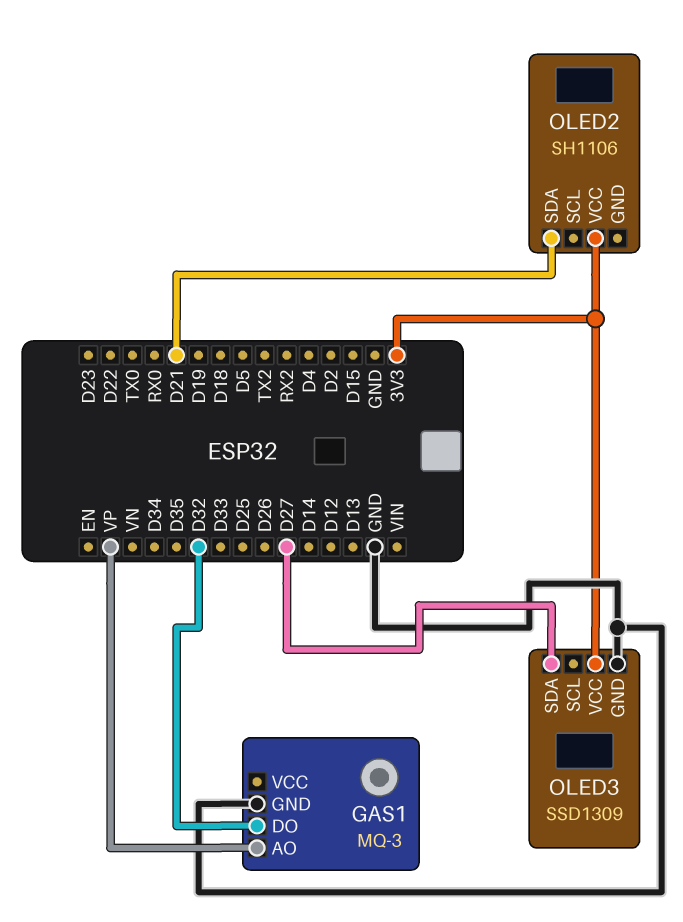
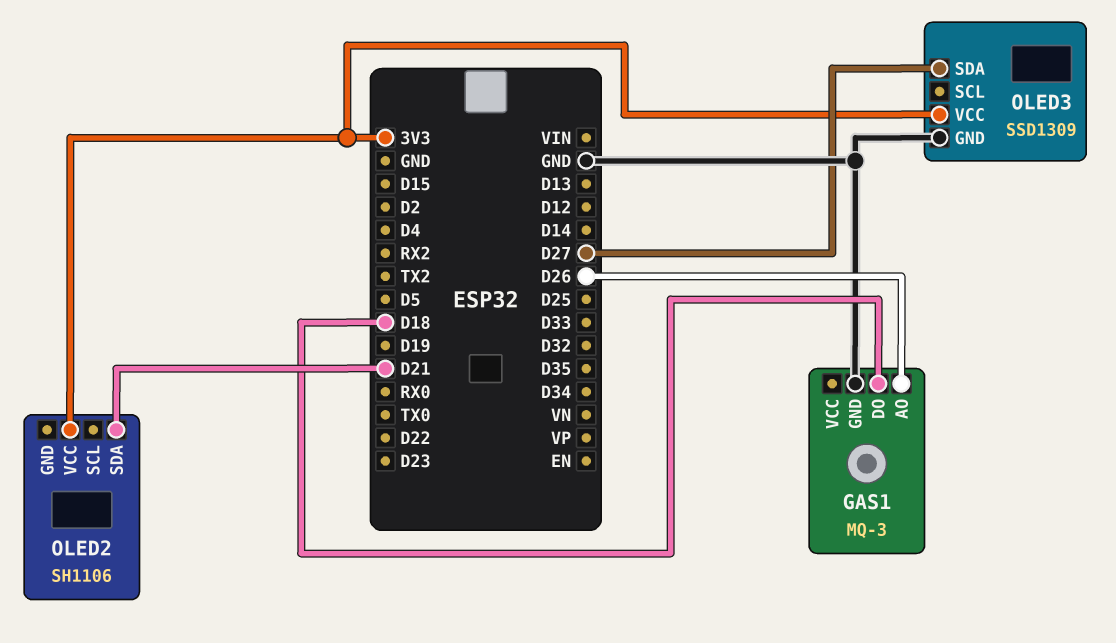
GAS1 pin AO: VP -> D26
GAS1 pin DO: D32 -> D18

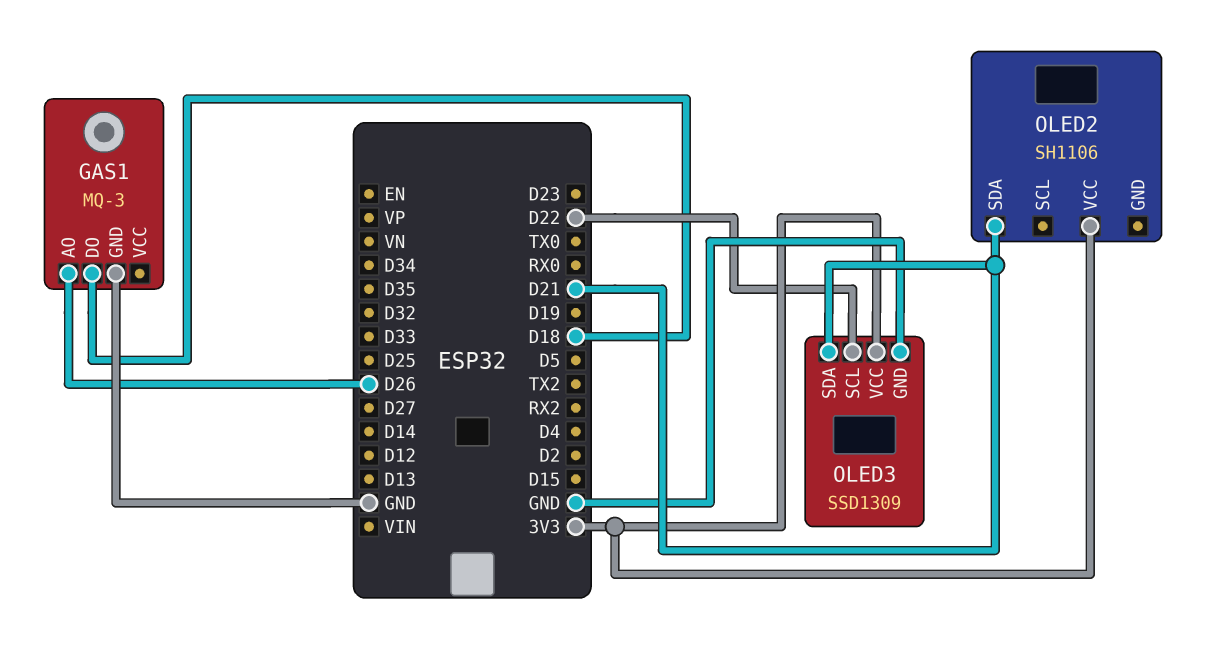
OLED3 pin SCL: none -> D22
OLED3 pin SDA: D27 -> D21

